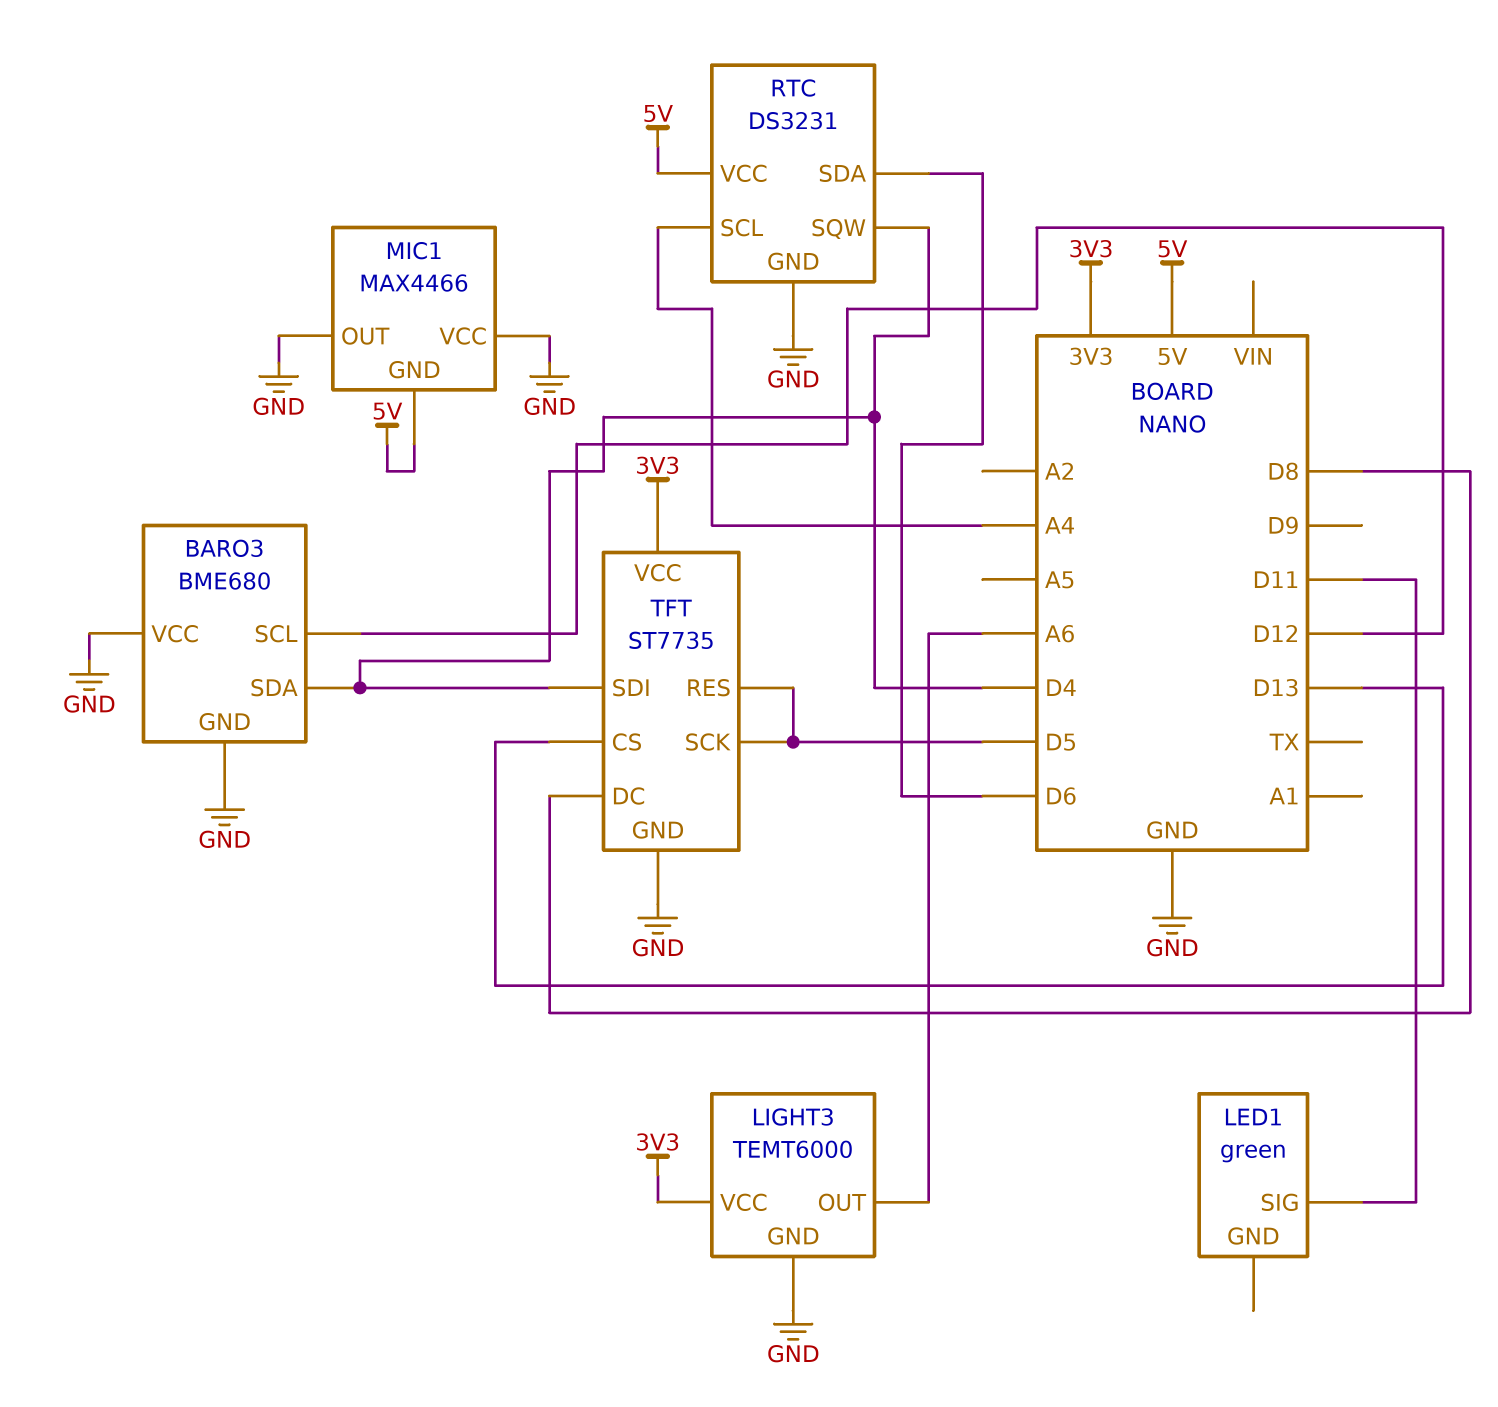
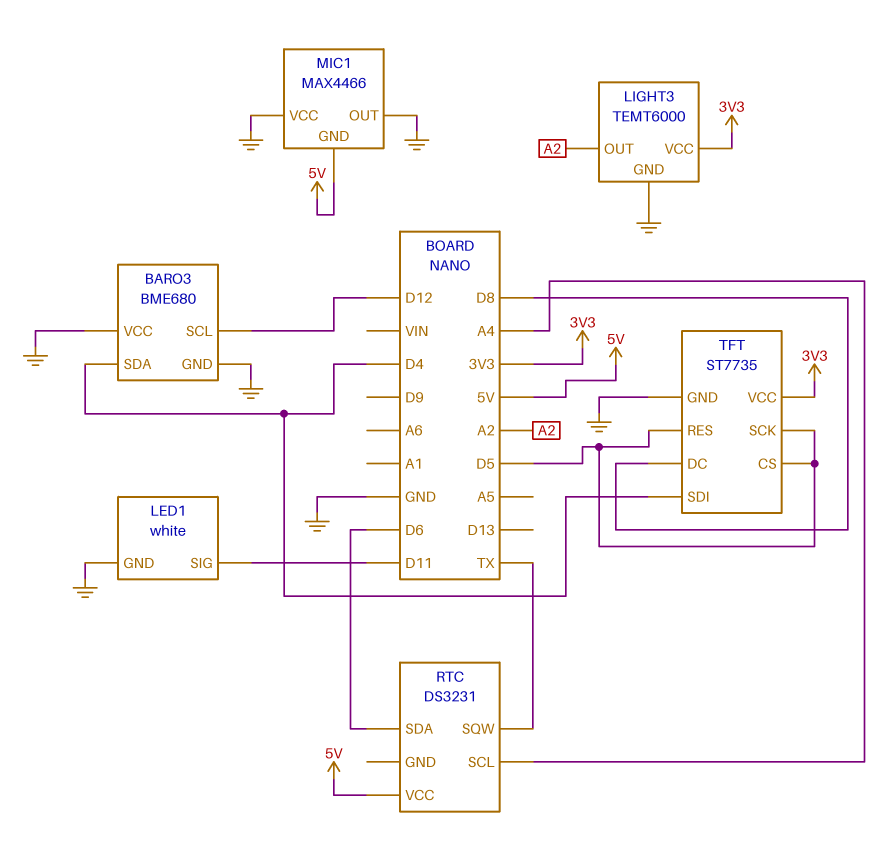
LED1: green -> white
LED1 pin GND: none -> GND
LIGHT3 pin OUT: A6 -> A2
RTC pin GND: GND -> none
RTC pin SQW: D4 -> TX
TFT pin CS: D13 -> D5

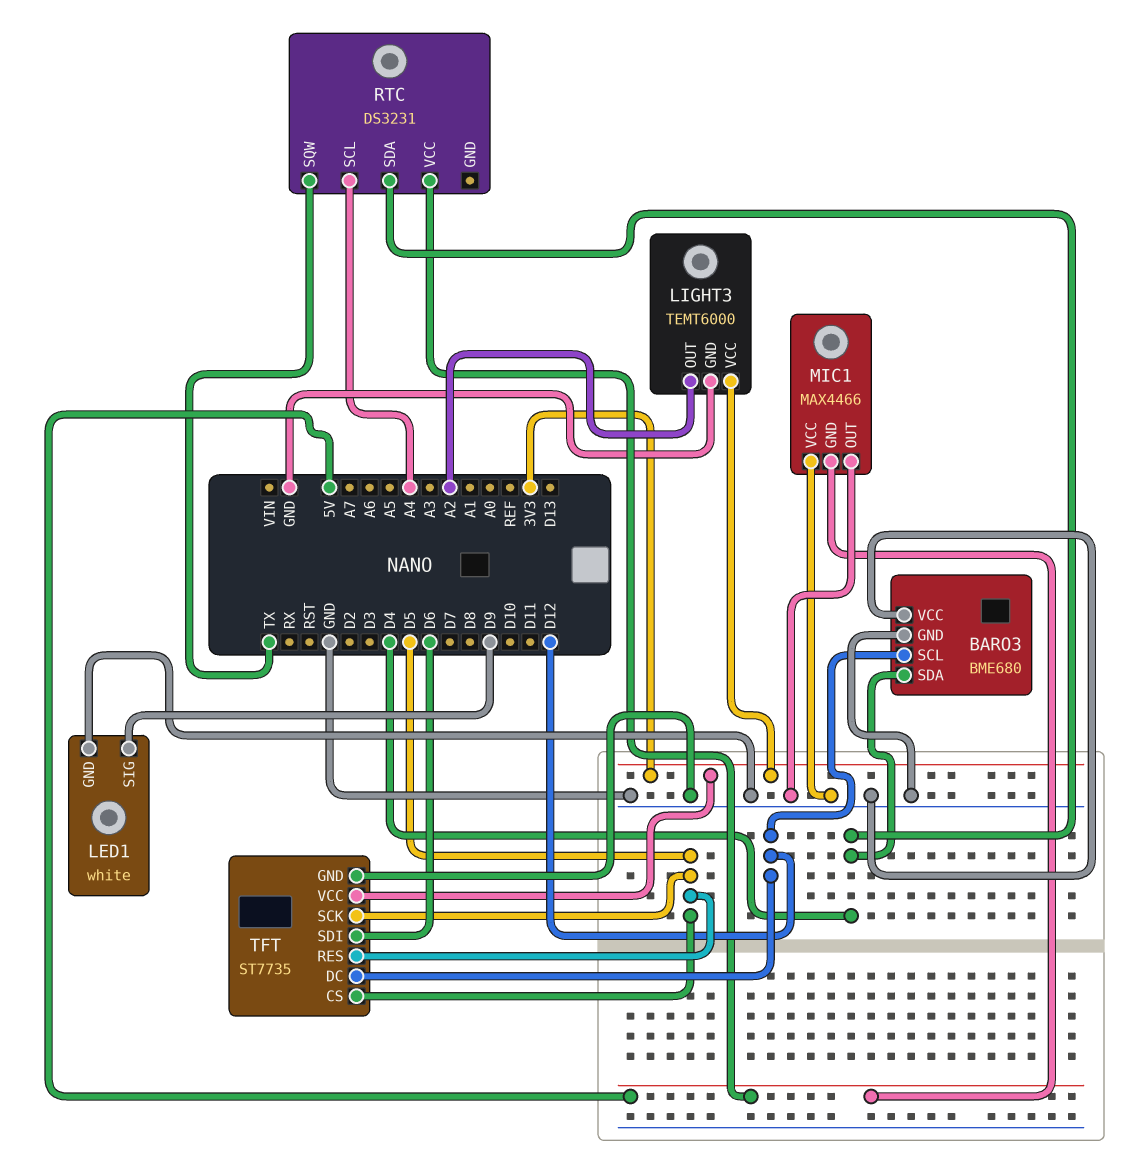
LED1 pin SIG: D11 -> D9
RTC pin SDA: D6 -> D4
TFT pin DC: D8 -> D12
TFT pin SDI: D4 -> D6

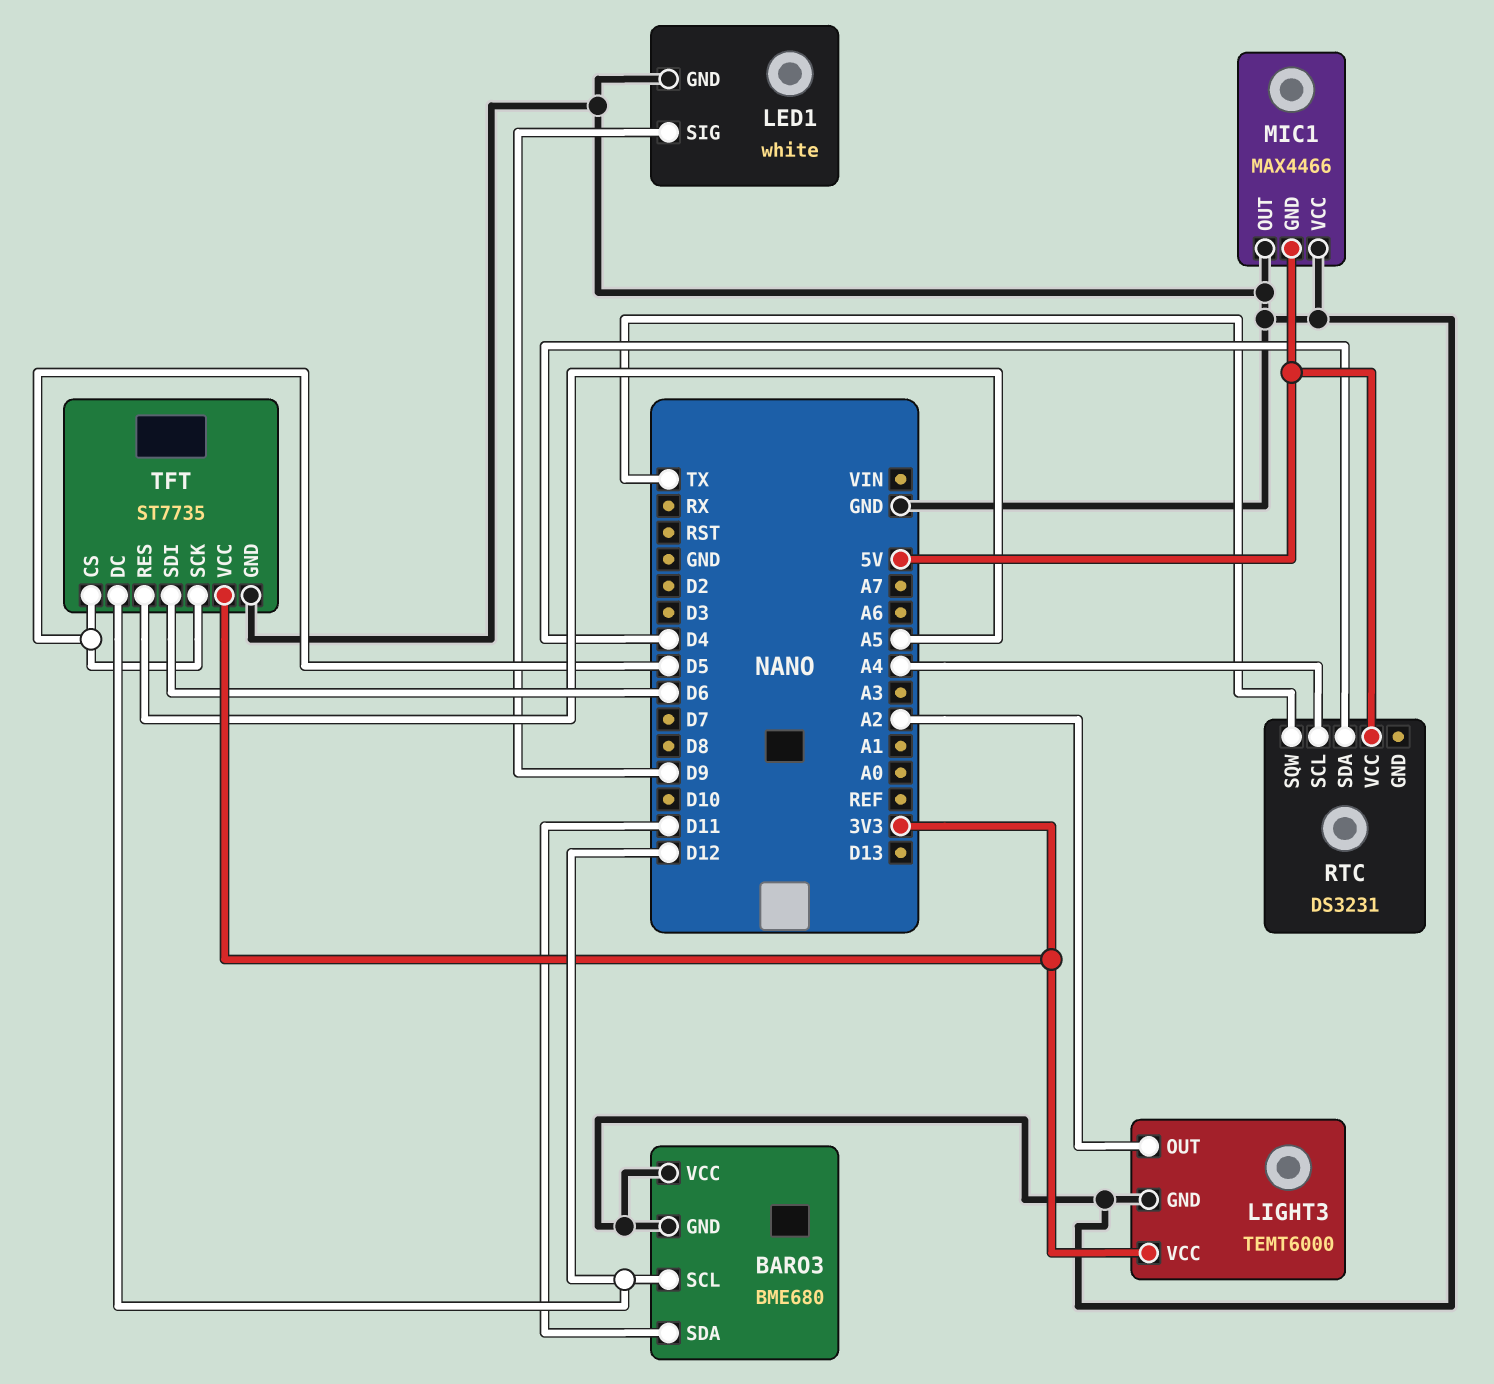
BARO3 pin SDA: D4 -> D11
TFT pin RES: D5 -> A5

